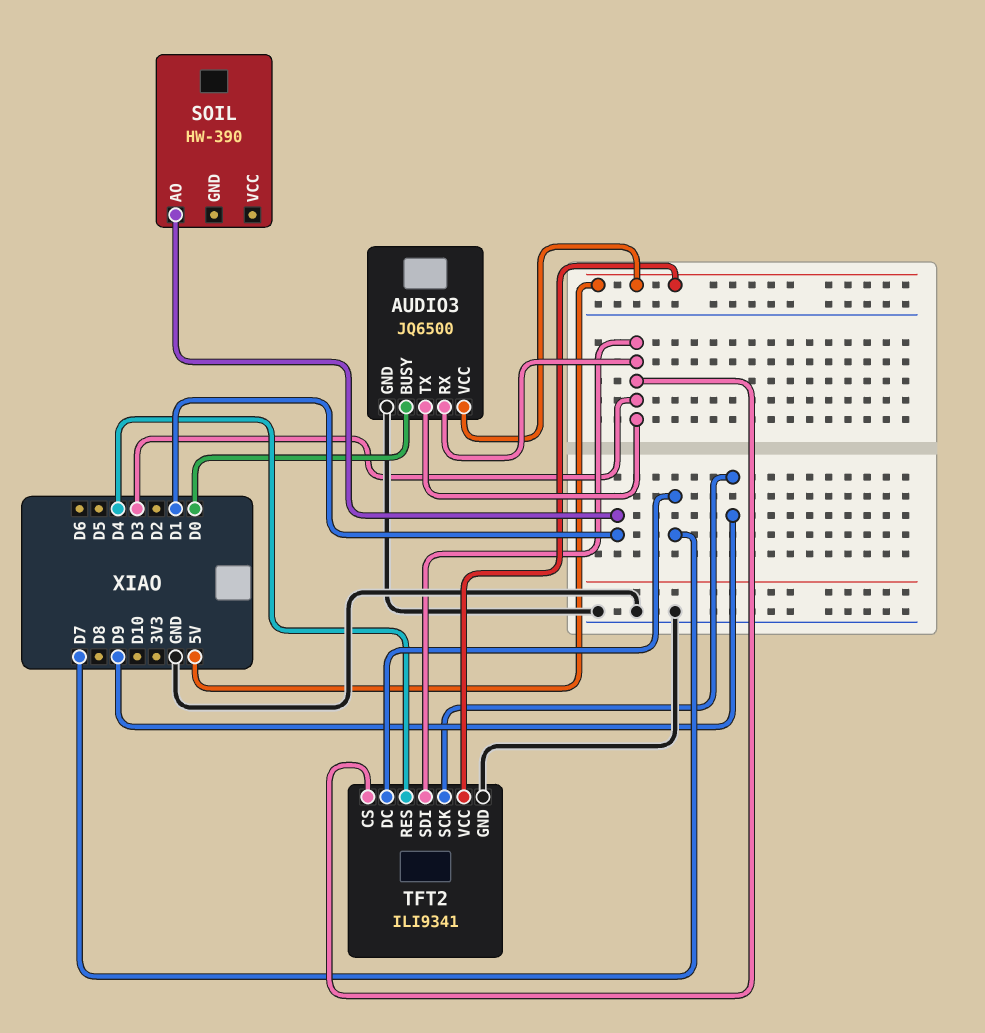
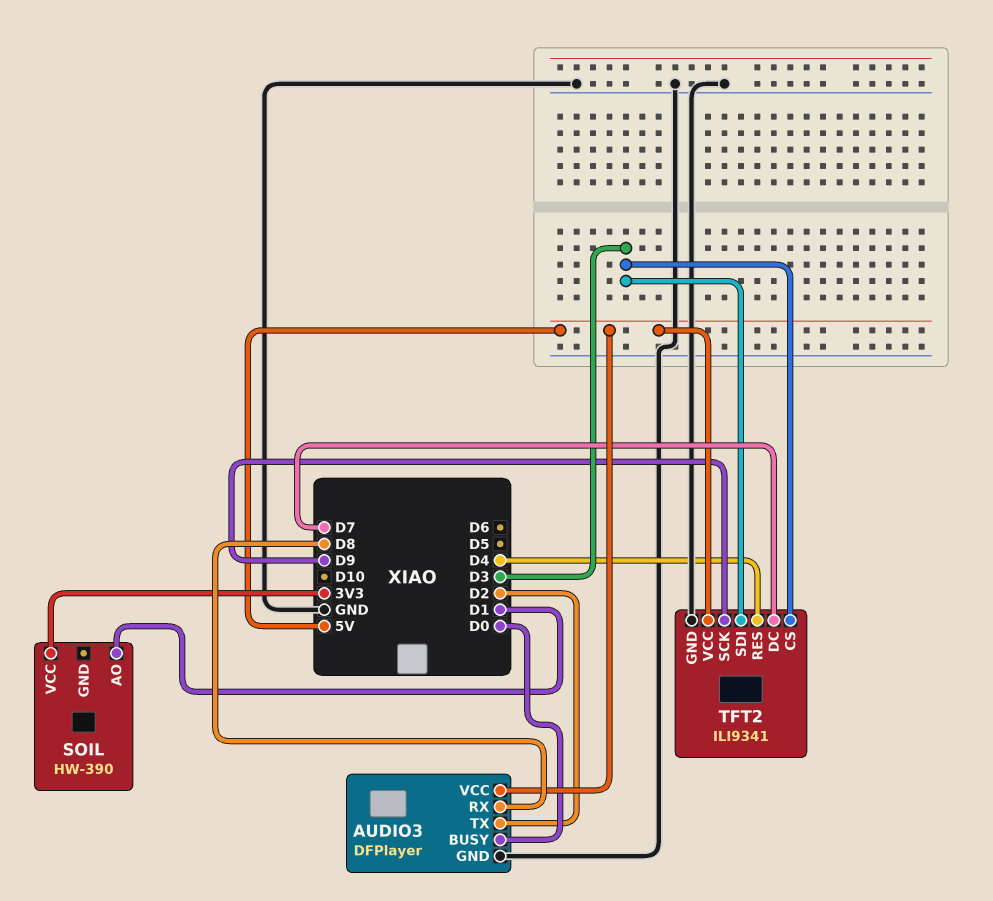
AUDIO3: JQ6500 -> DFPlayer
AUDIO3 pin RX: D3 -> D8
AUDIO3 pin TX: D3 -> D2
SOIL pin VCC: none -> 3V3

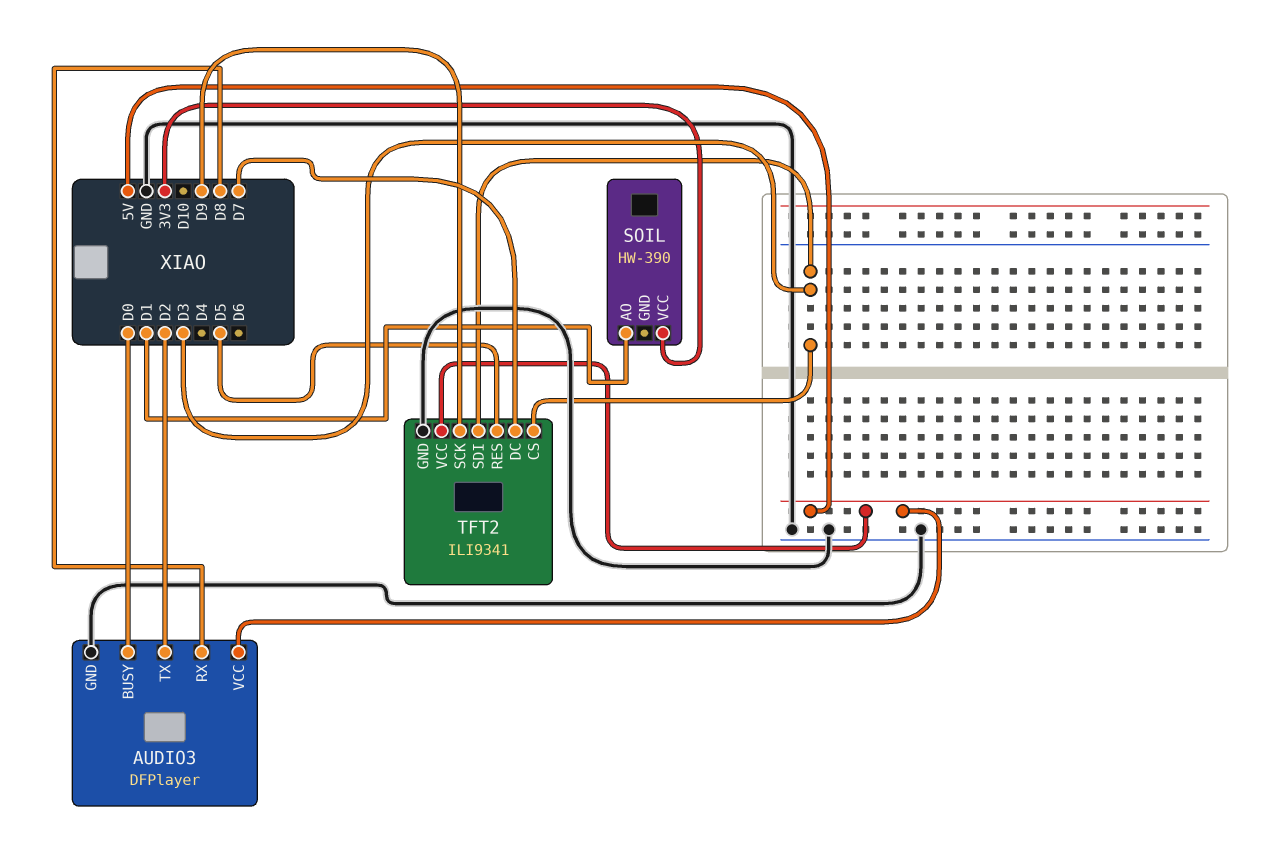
TFT2 pin RES: D4 -> D5

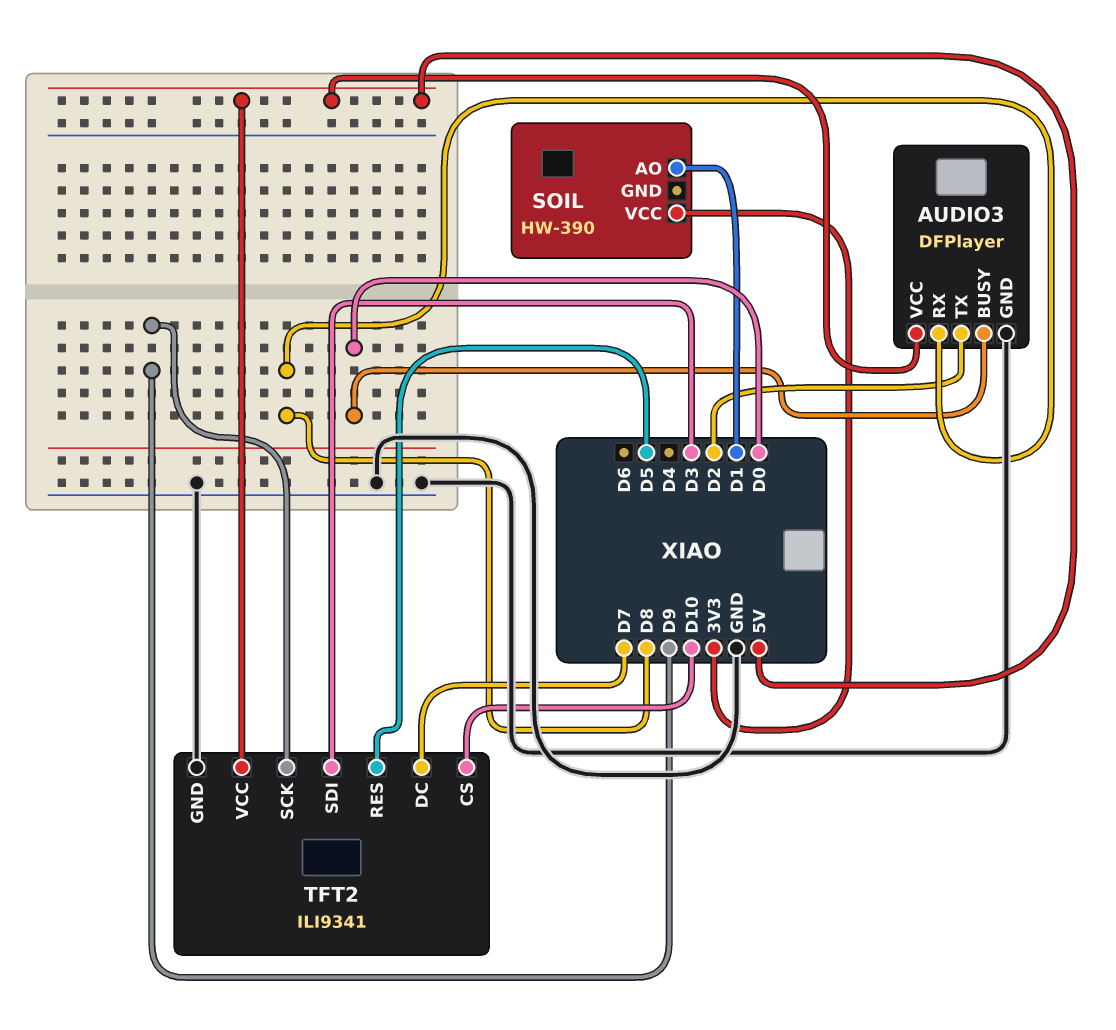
TFT2 pin CS: D3 -> D10

